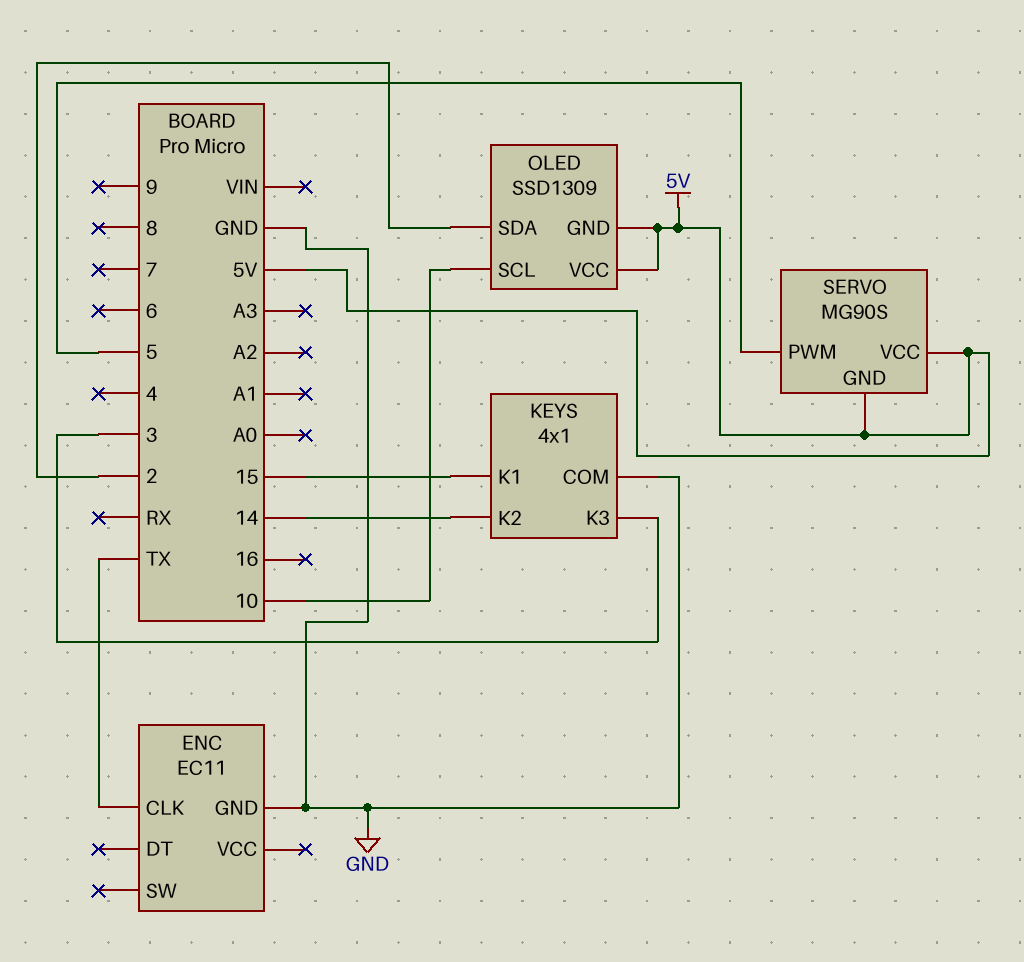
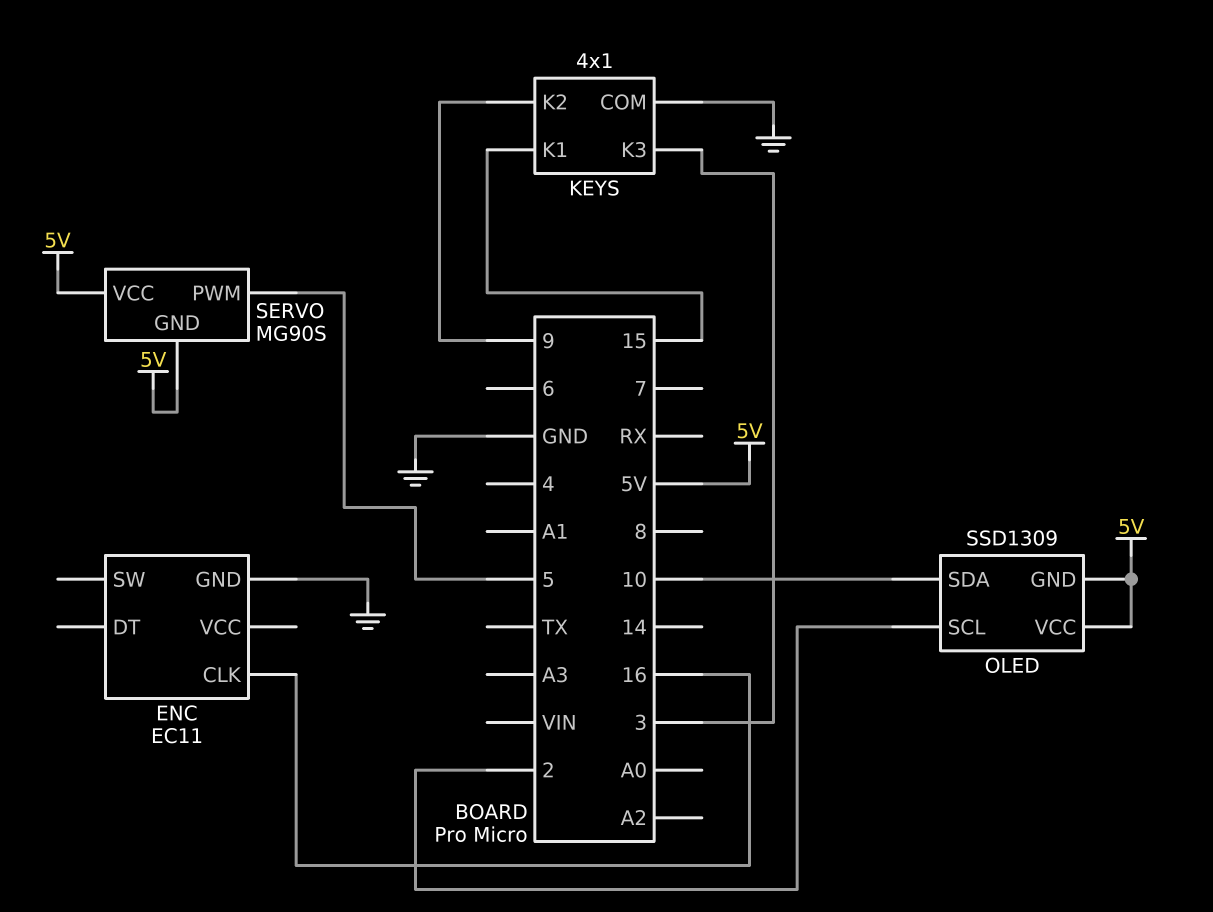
ENC pin CLK: TX -> 16
KEYS pin K2: 14 -> 9
OLED pin SCL: 10 -> 2
OLED pin SDA: 2 -> 10

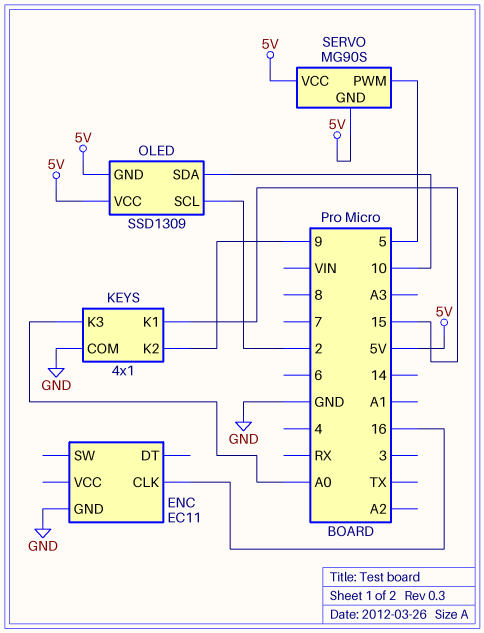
KEYS pin K3: 3 -> A0

